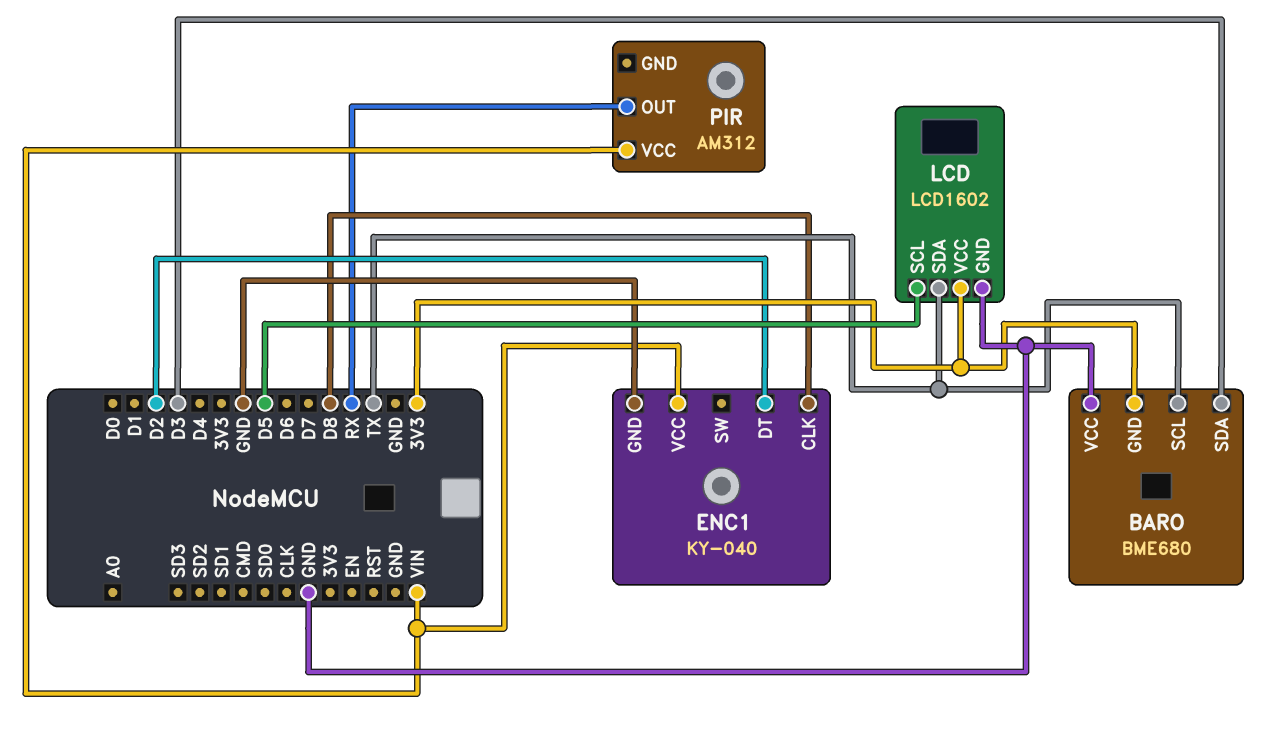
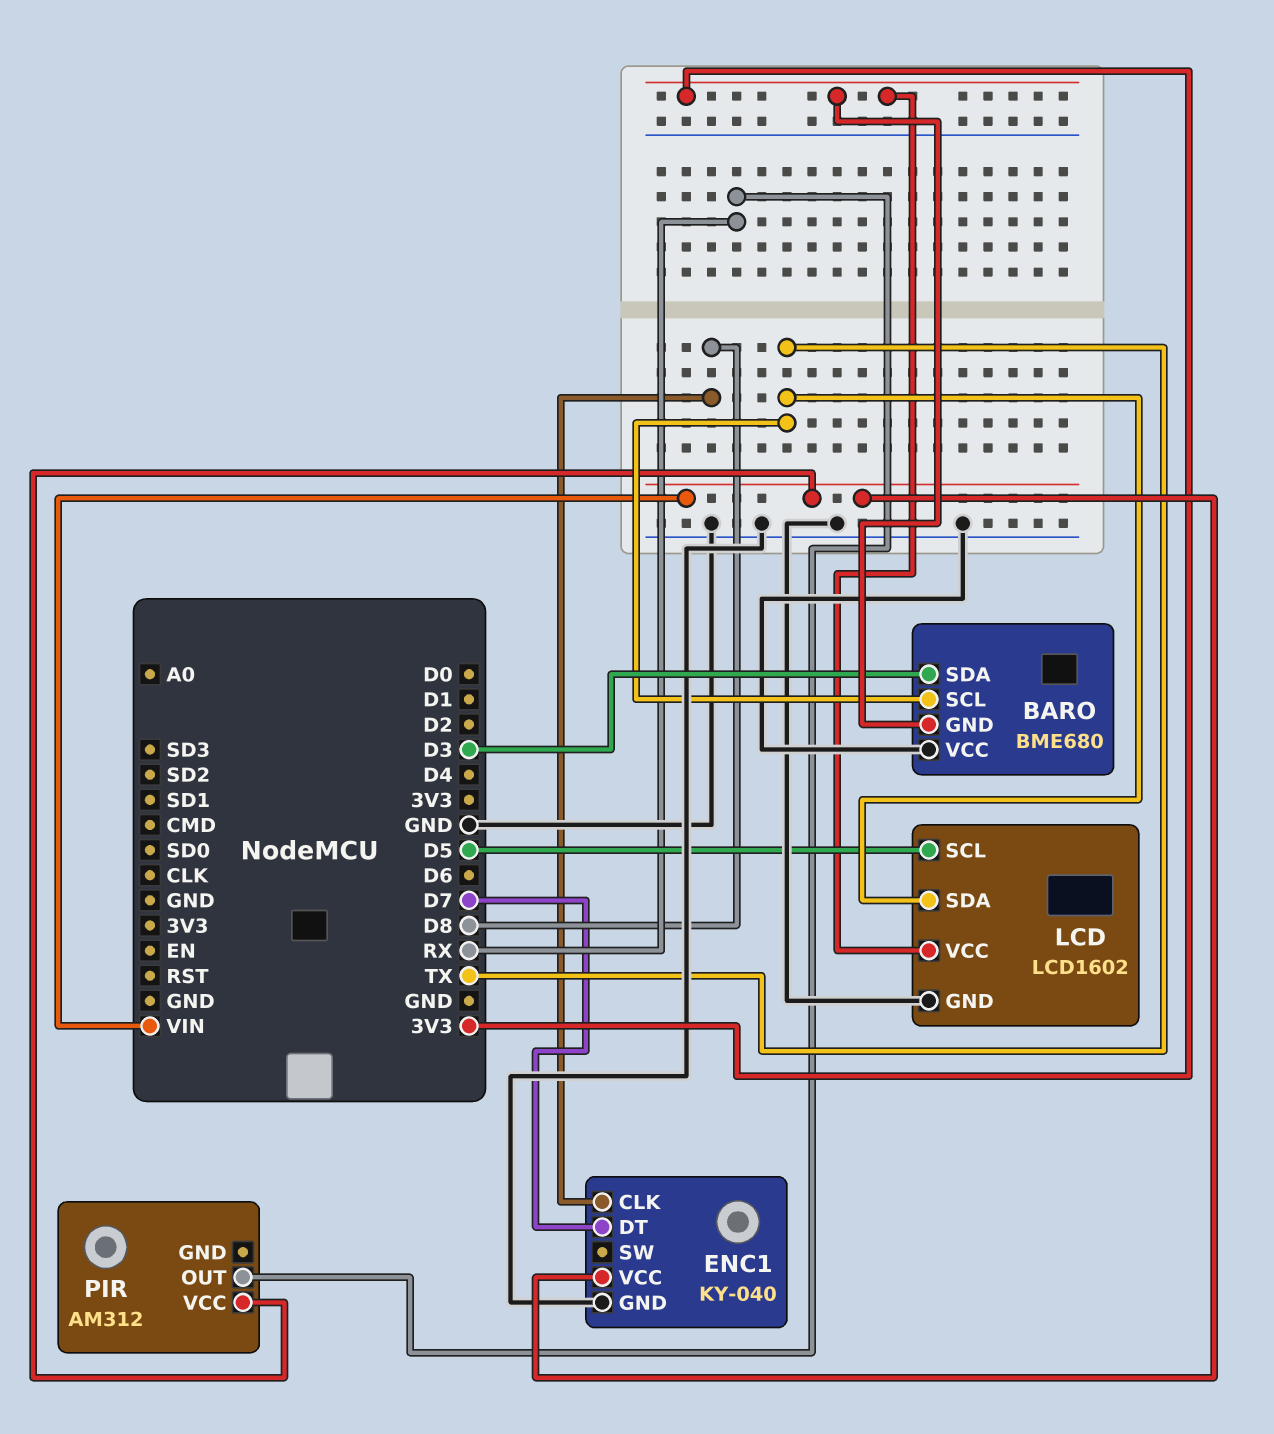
ENC1 pin DT: D2 -> D7

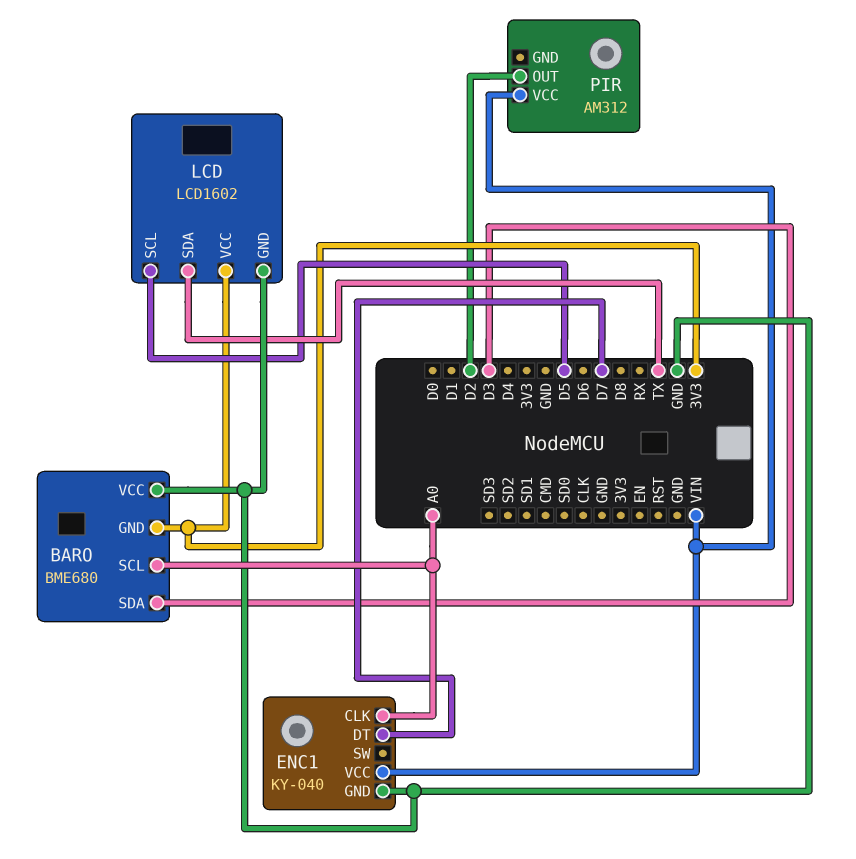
BARO pin SCL: TX -> A0
ENC1 pin CLK: D8 -> A0
PIR pin OUT: RX -> D2

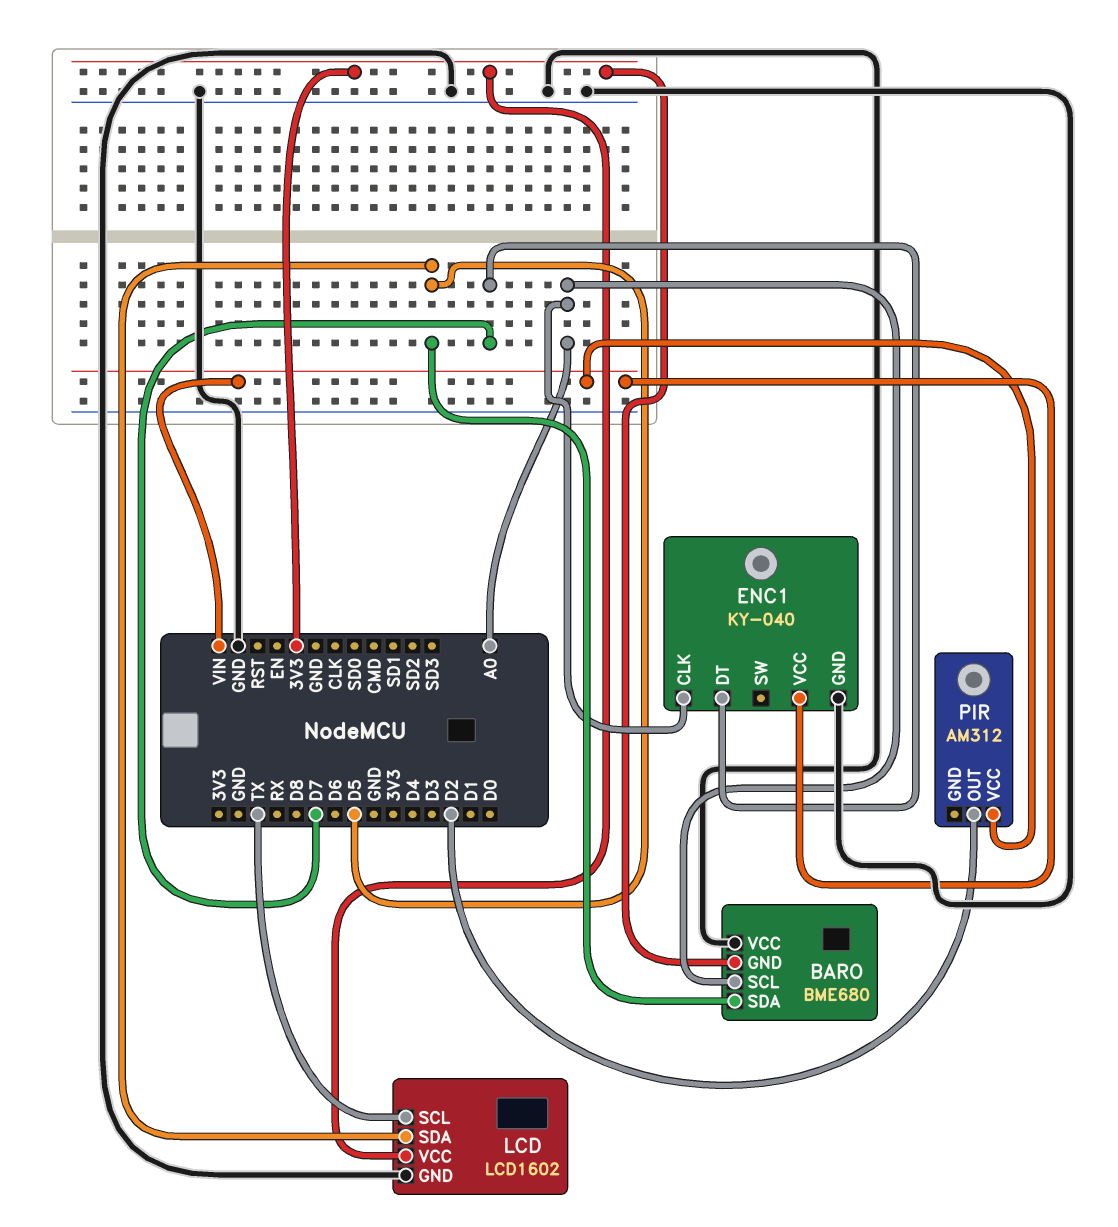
BARO pin SDA: D3 -> D5
LCD pin SCL: D5 -> TX
LCD pin SDA: TX -> D5

